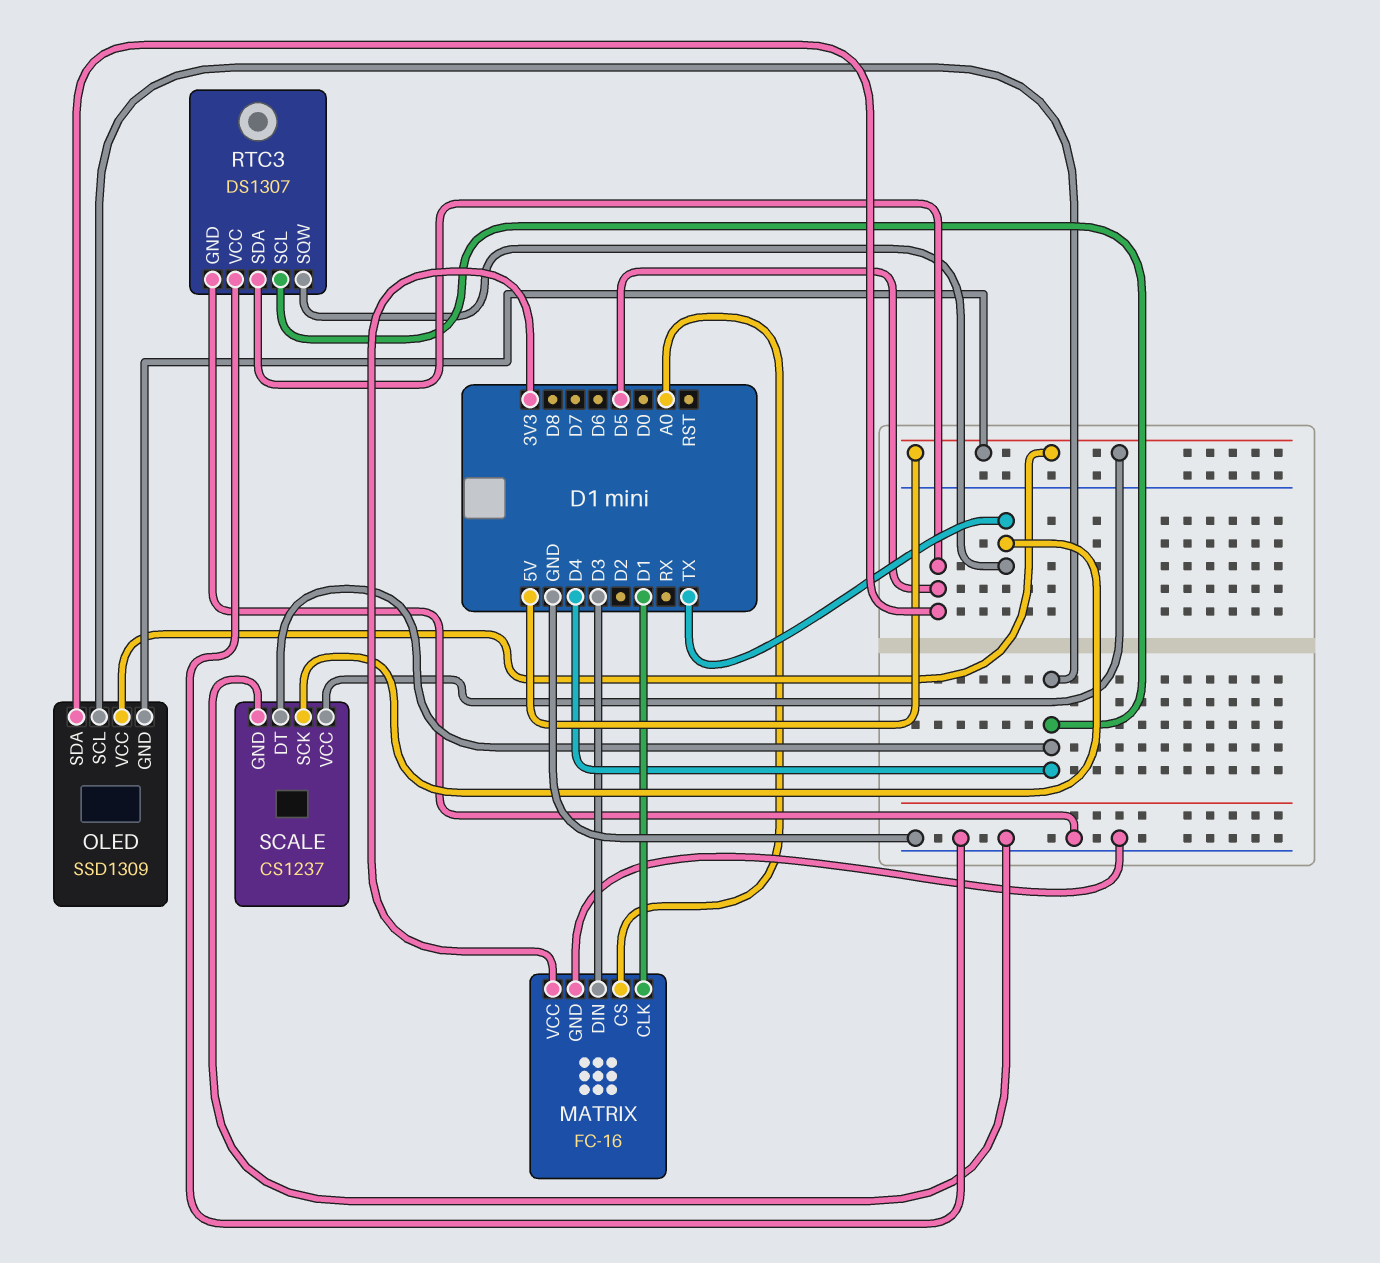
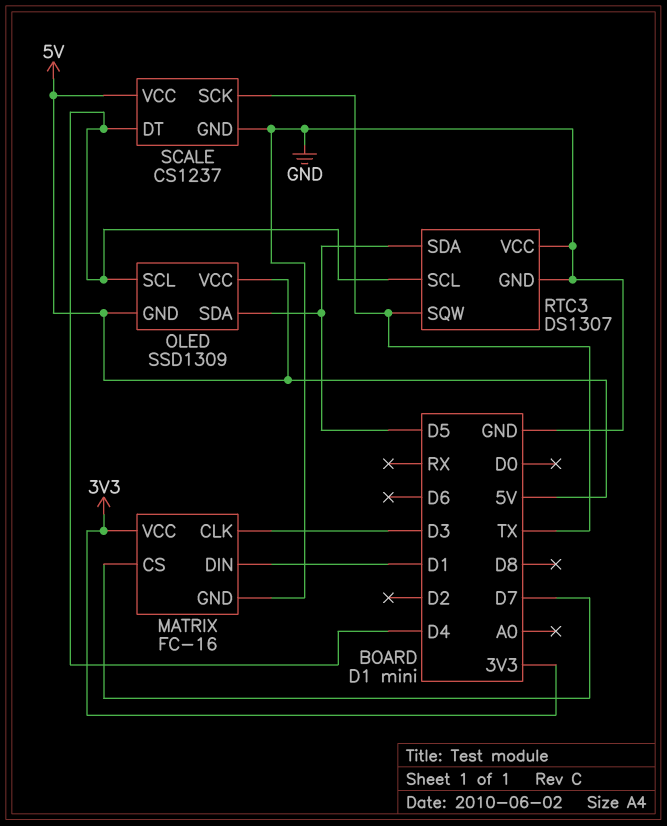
MATRIX pin CLK: D1 -> D3
MATRIX pin CS: A0 -> D7
MATRIX pin DIN: D3 -> D1

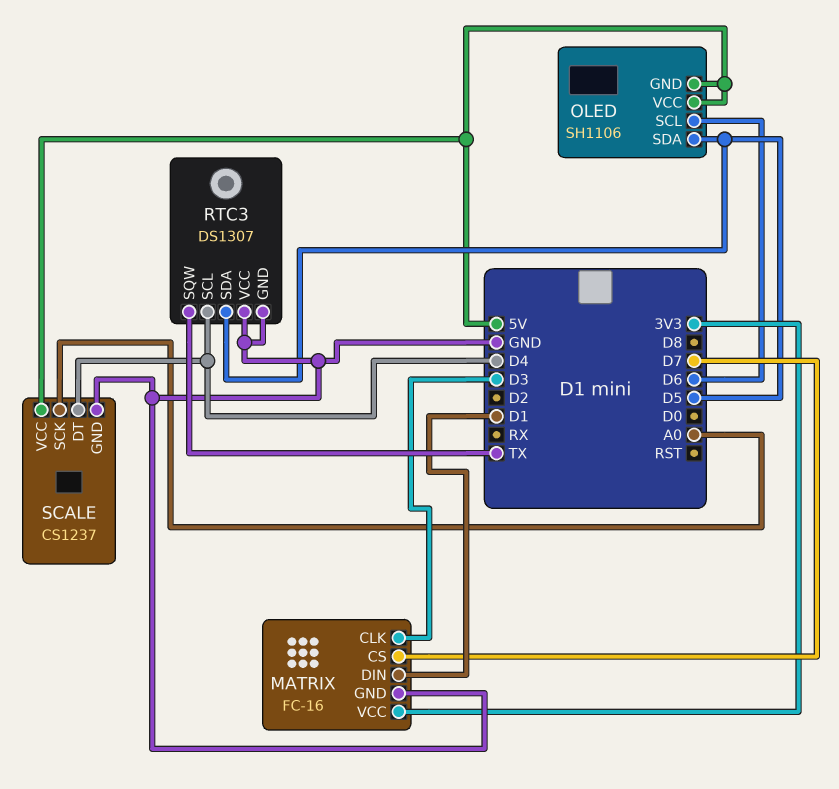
OLED: SSD1309 -> SH1106
OLED pin SCL: D4 -> D6
SCALE pin SCK: TX -> A0

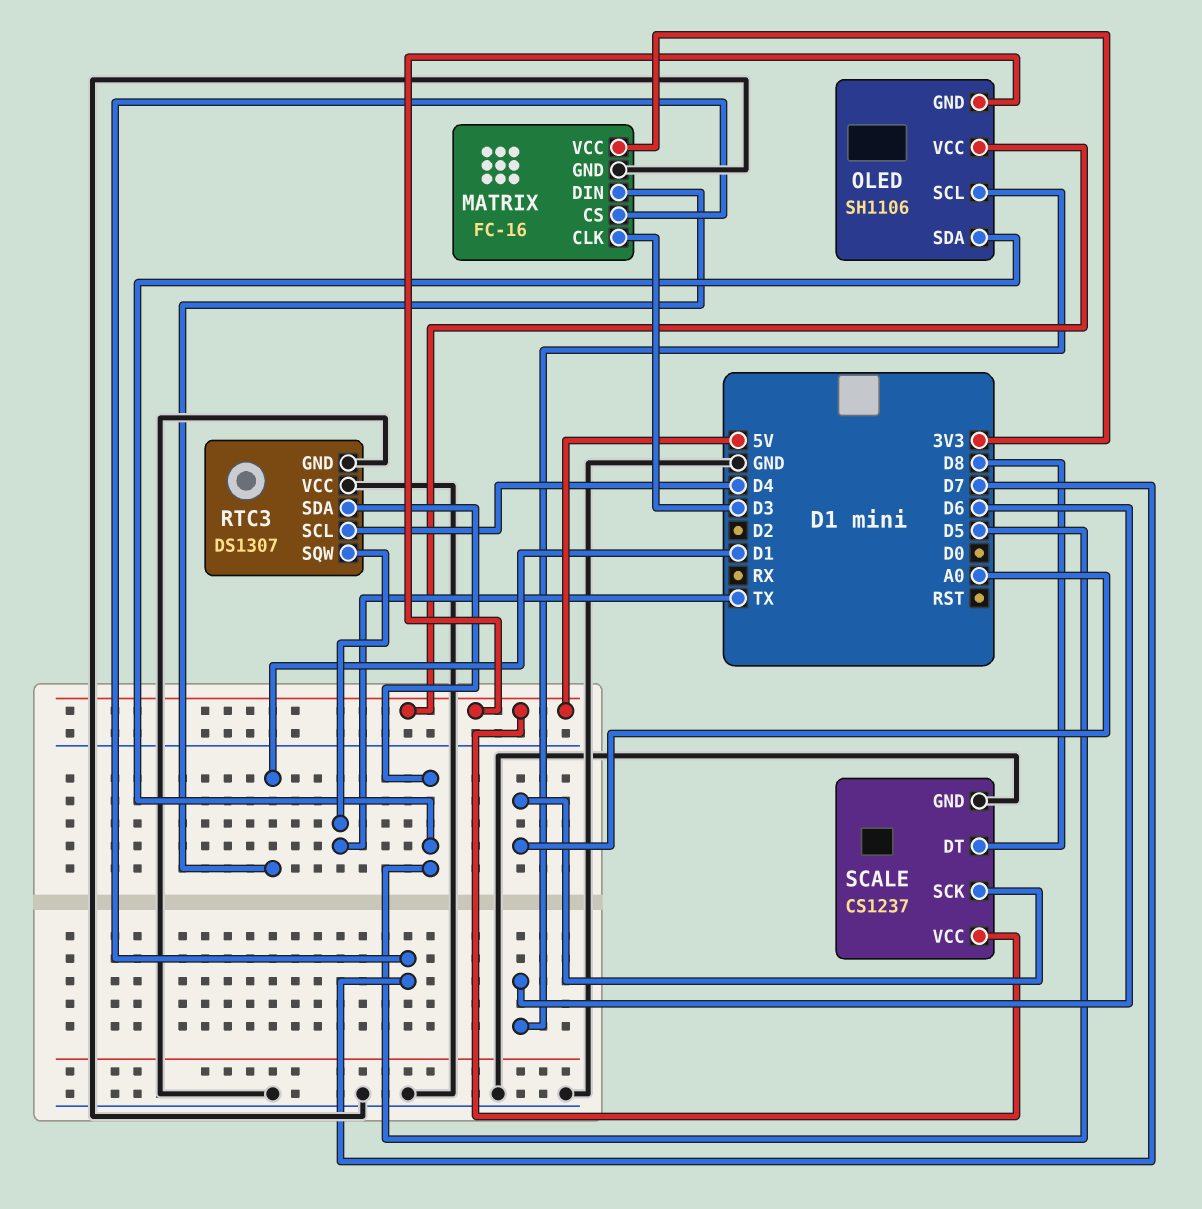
SCALE pin DT: D4 -> D8

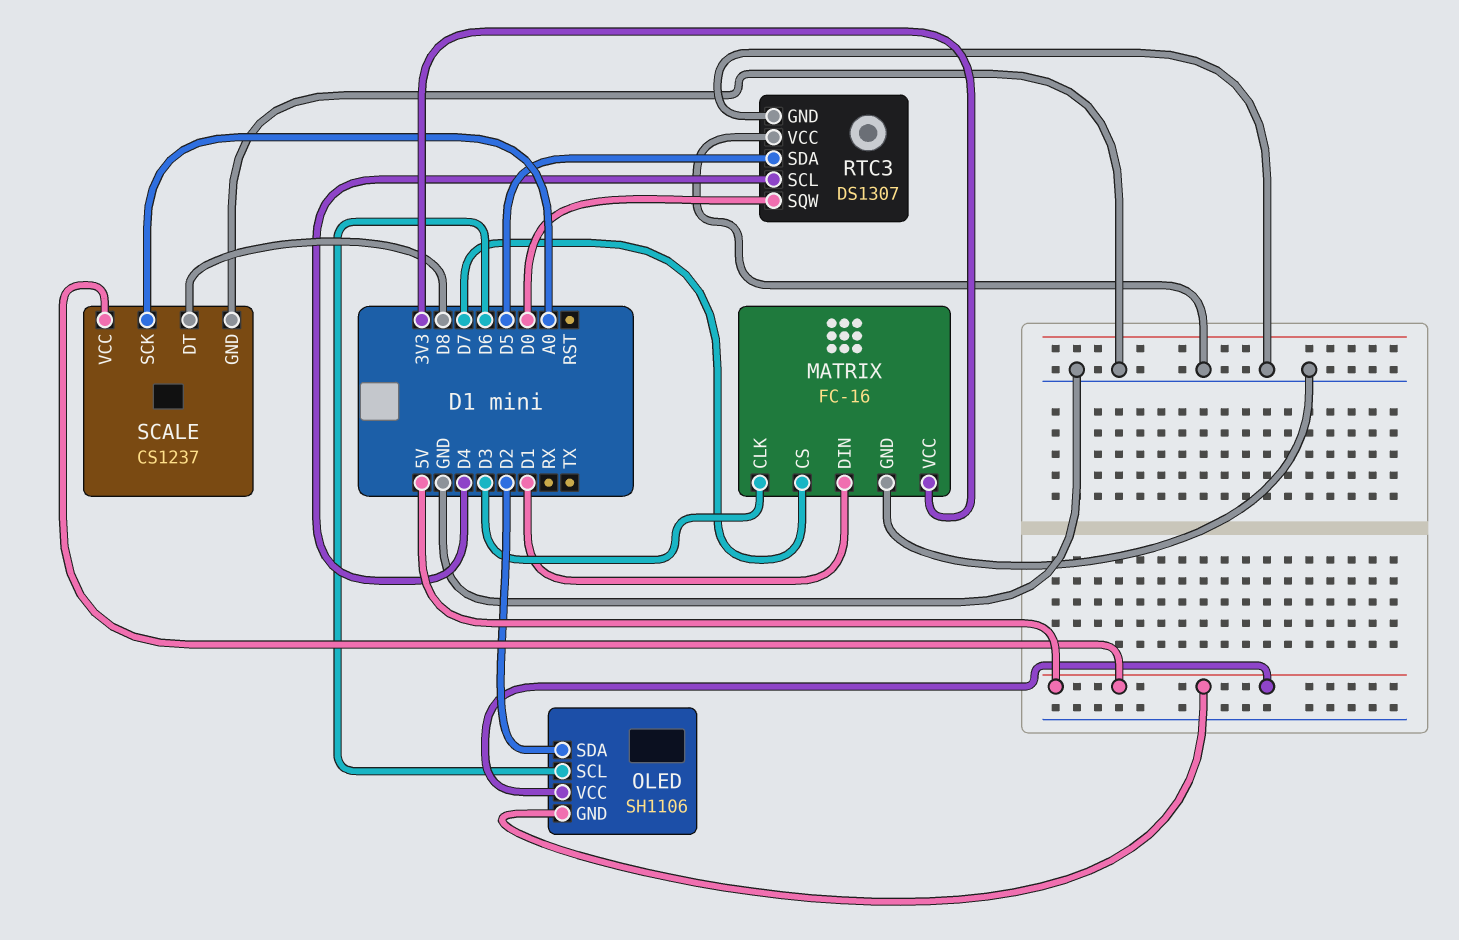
OLED pin SDA: D5 -> D2
RTC3 pin SQW: TX -> D0

